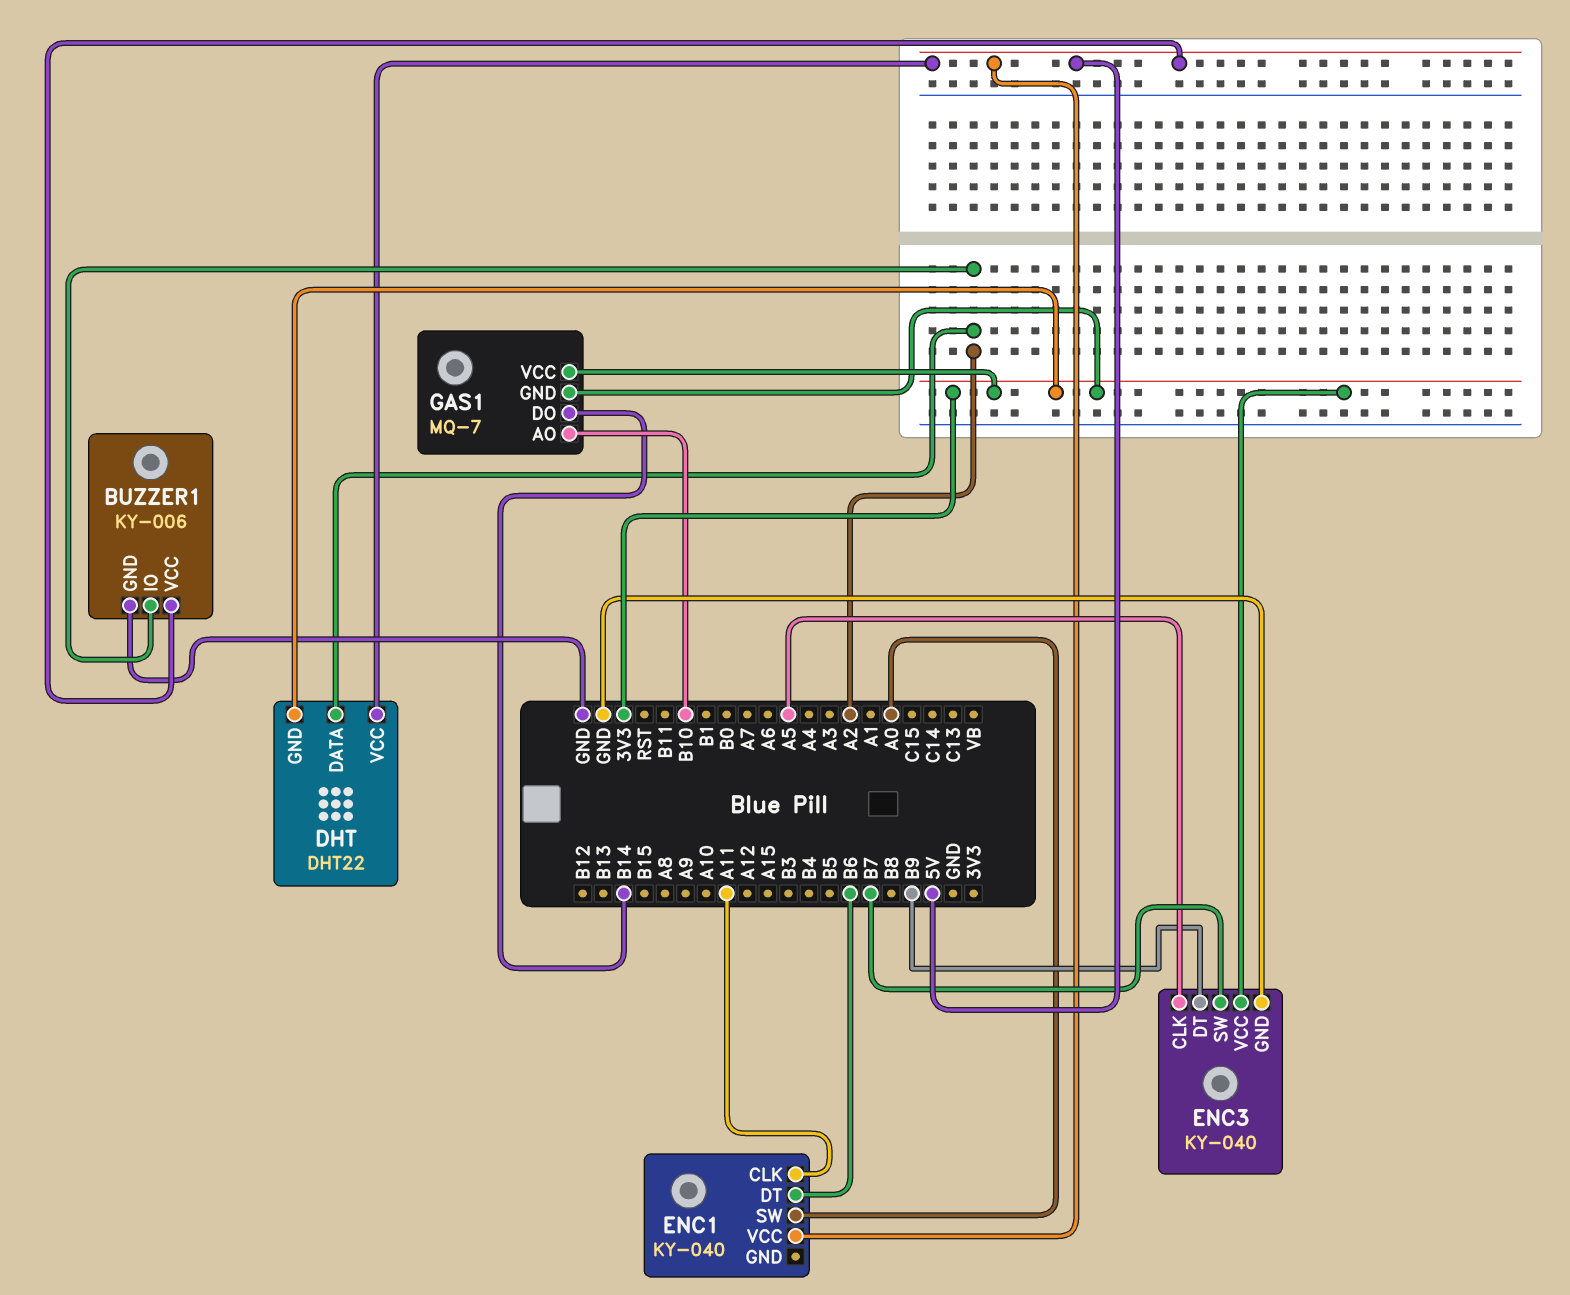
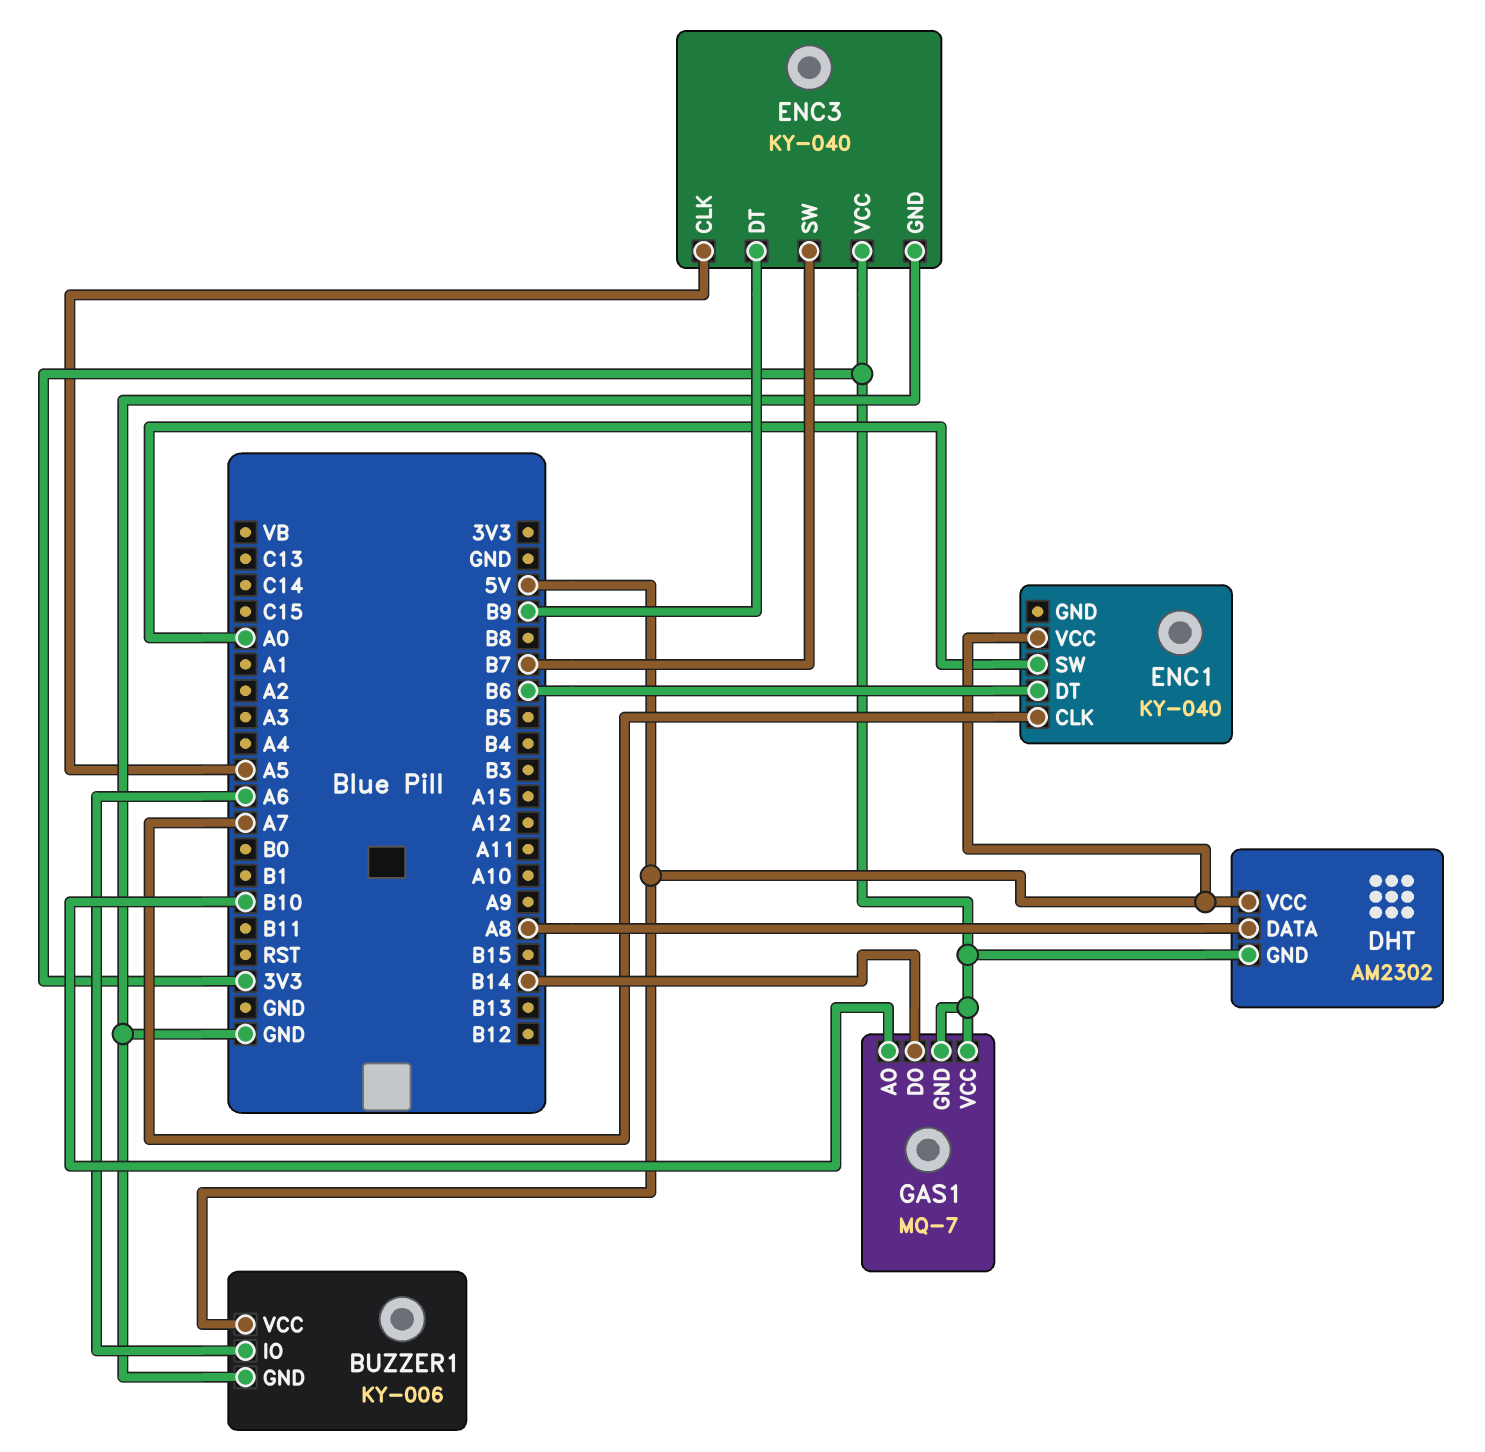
BUZZER1 pin IO: A2 -> A6
DHT: DHT22 -> AM2302
DHT pin DATA: A2 -> A8
ENC1 pin CLK: A11 -> A7

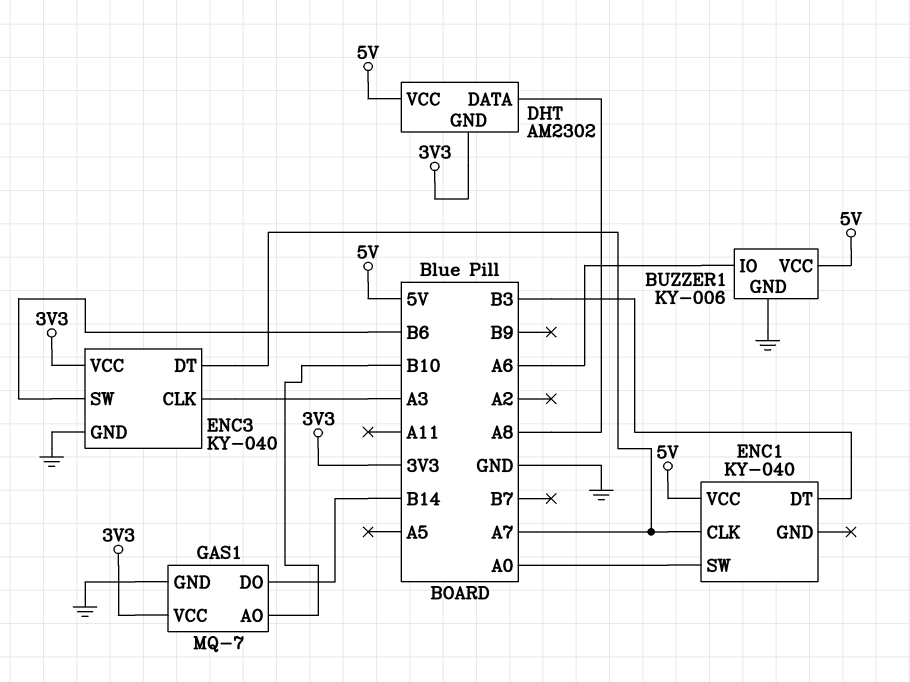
ENC1 pin DT: B6 -> B3
ENC3 pin CLK: A5 -> A3
ENC3 pin DT: B9 -> A7
ENC3 pin SW: B7 -> B6
GAS1 pin GND: 3V3 -> GND

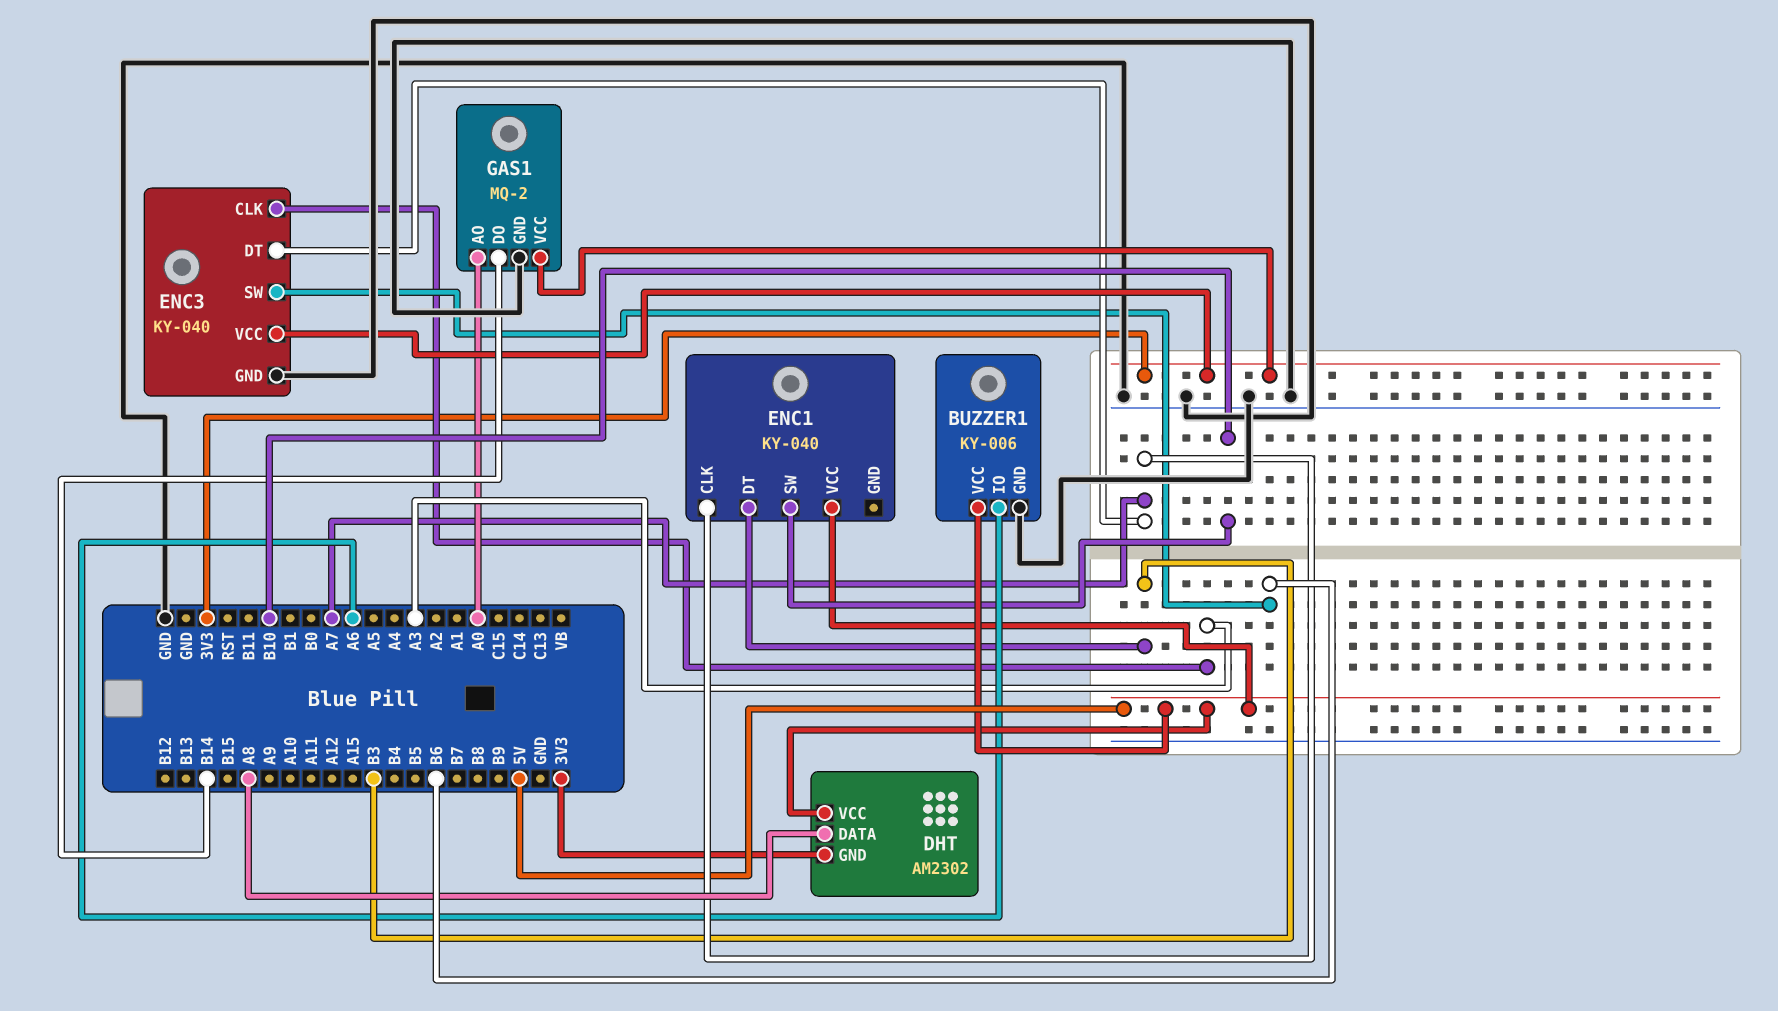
ENC1 pin SW: A0 -> B10
GAS1: MQ-7 -> MQ-2
GAS1 pin AO: B10 -> A0

